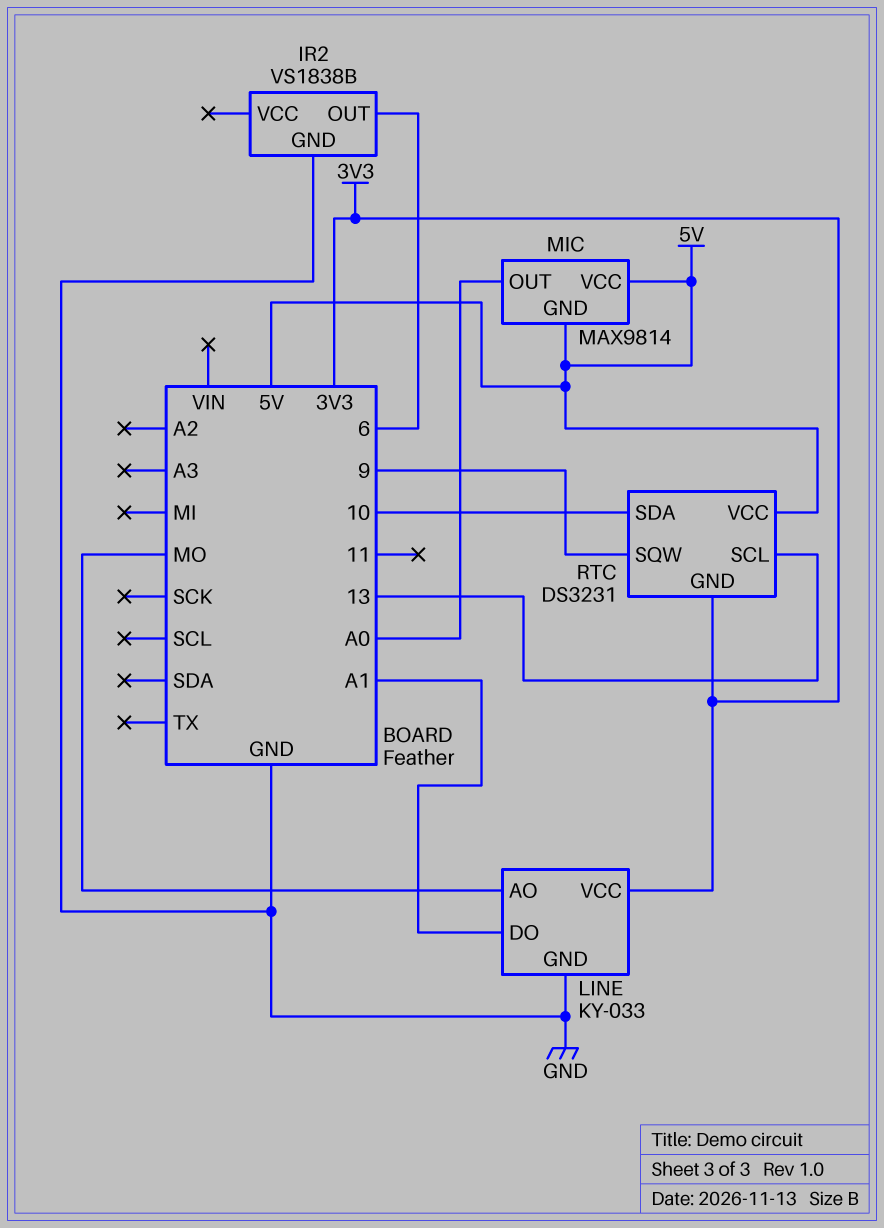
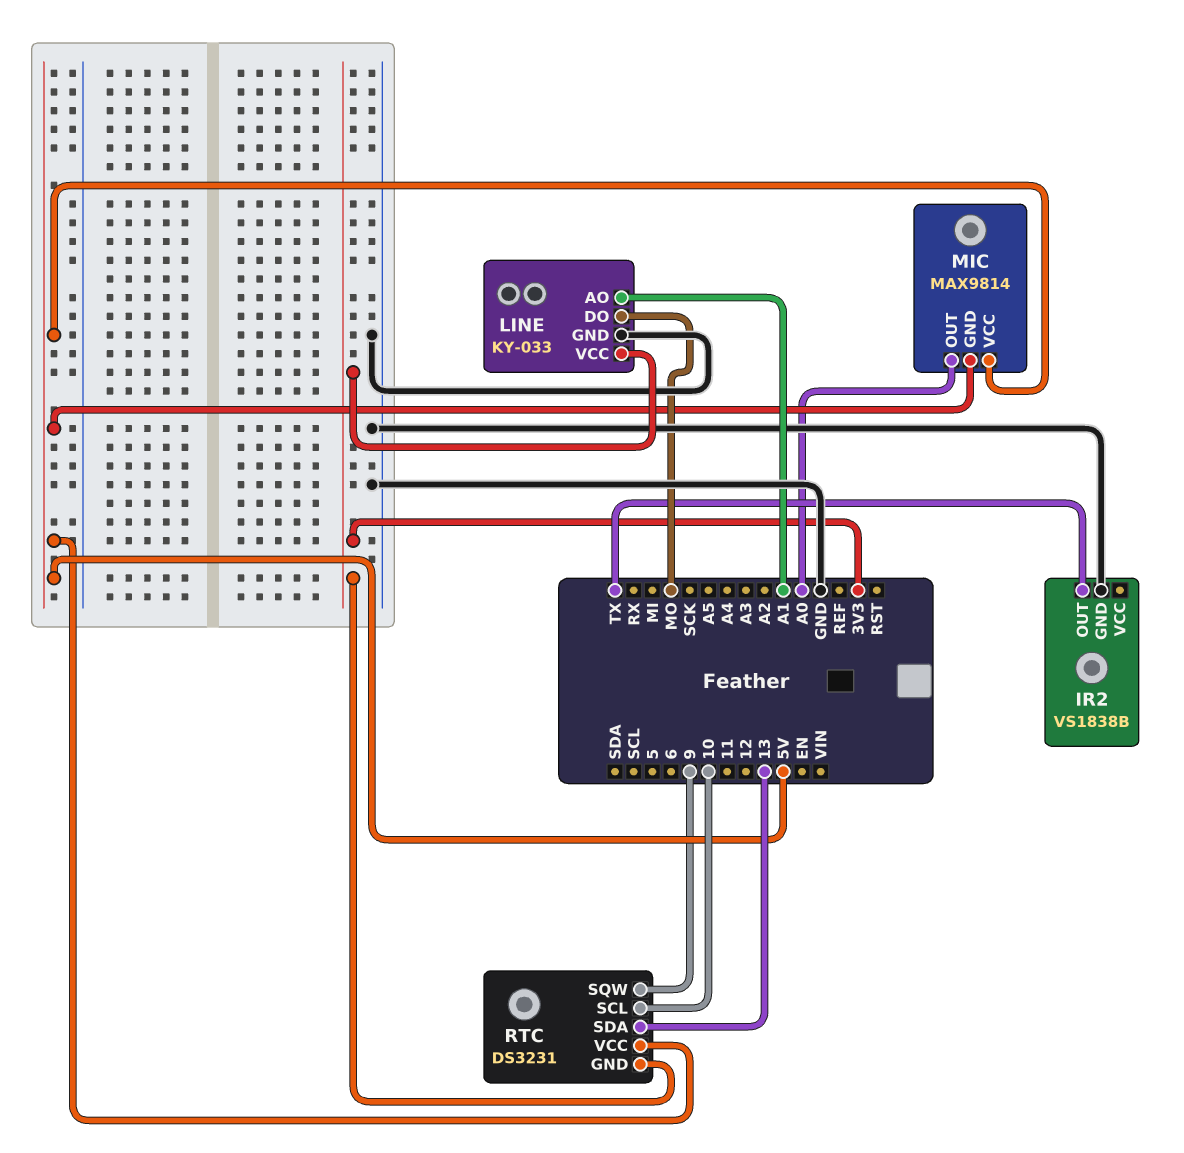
IR2 pin OUT: 6 -> TX
LINE pin AO: MO -> A1
LINE pin DO: A1 -> MO
RTC pin SCL: 13 -> 10
RTC pin SDA: 10 -> 13

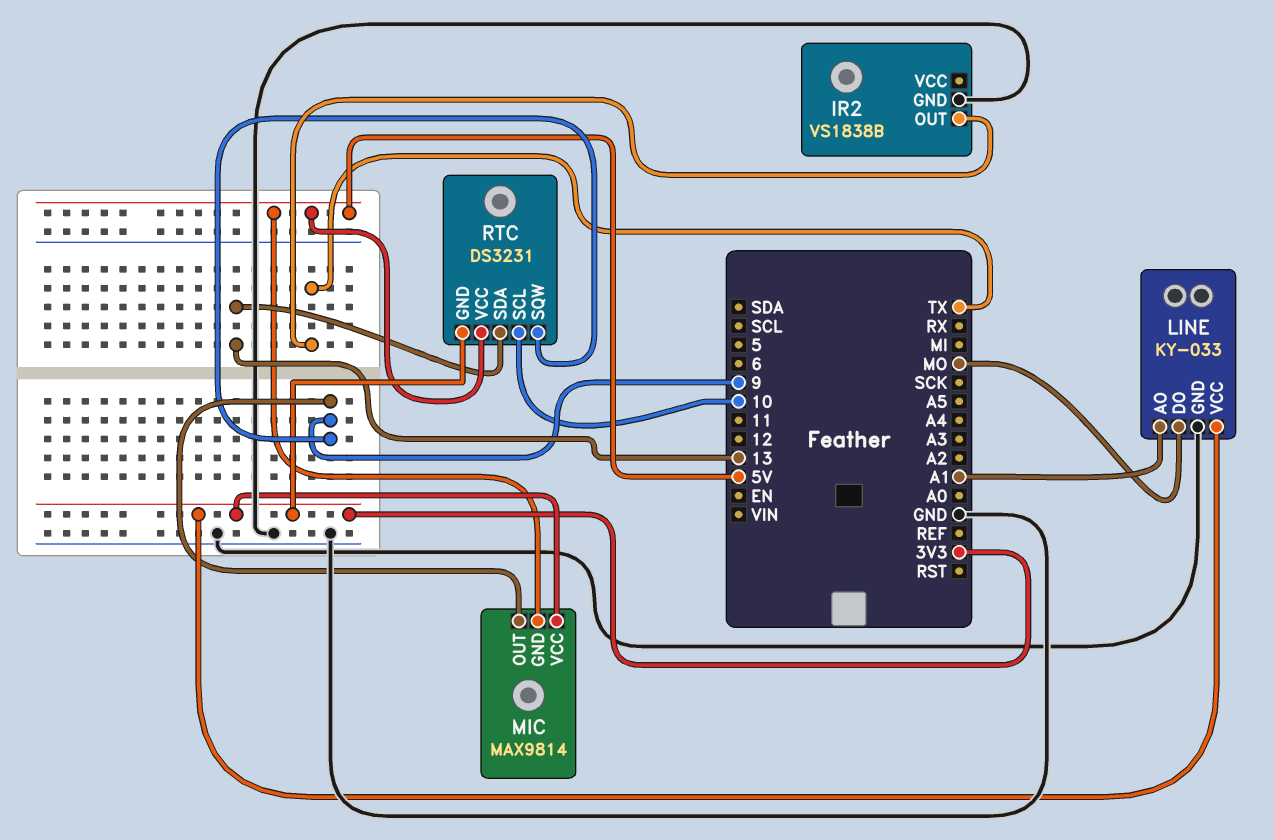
MIC pin OUT: A0 -> 9
MIC pin VCC: 5V -> 3V3

